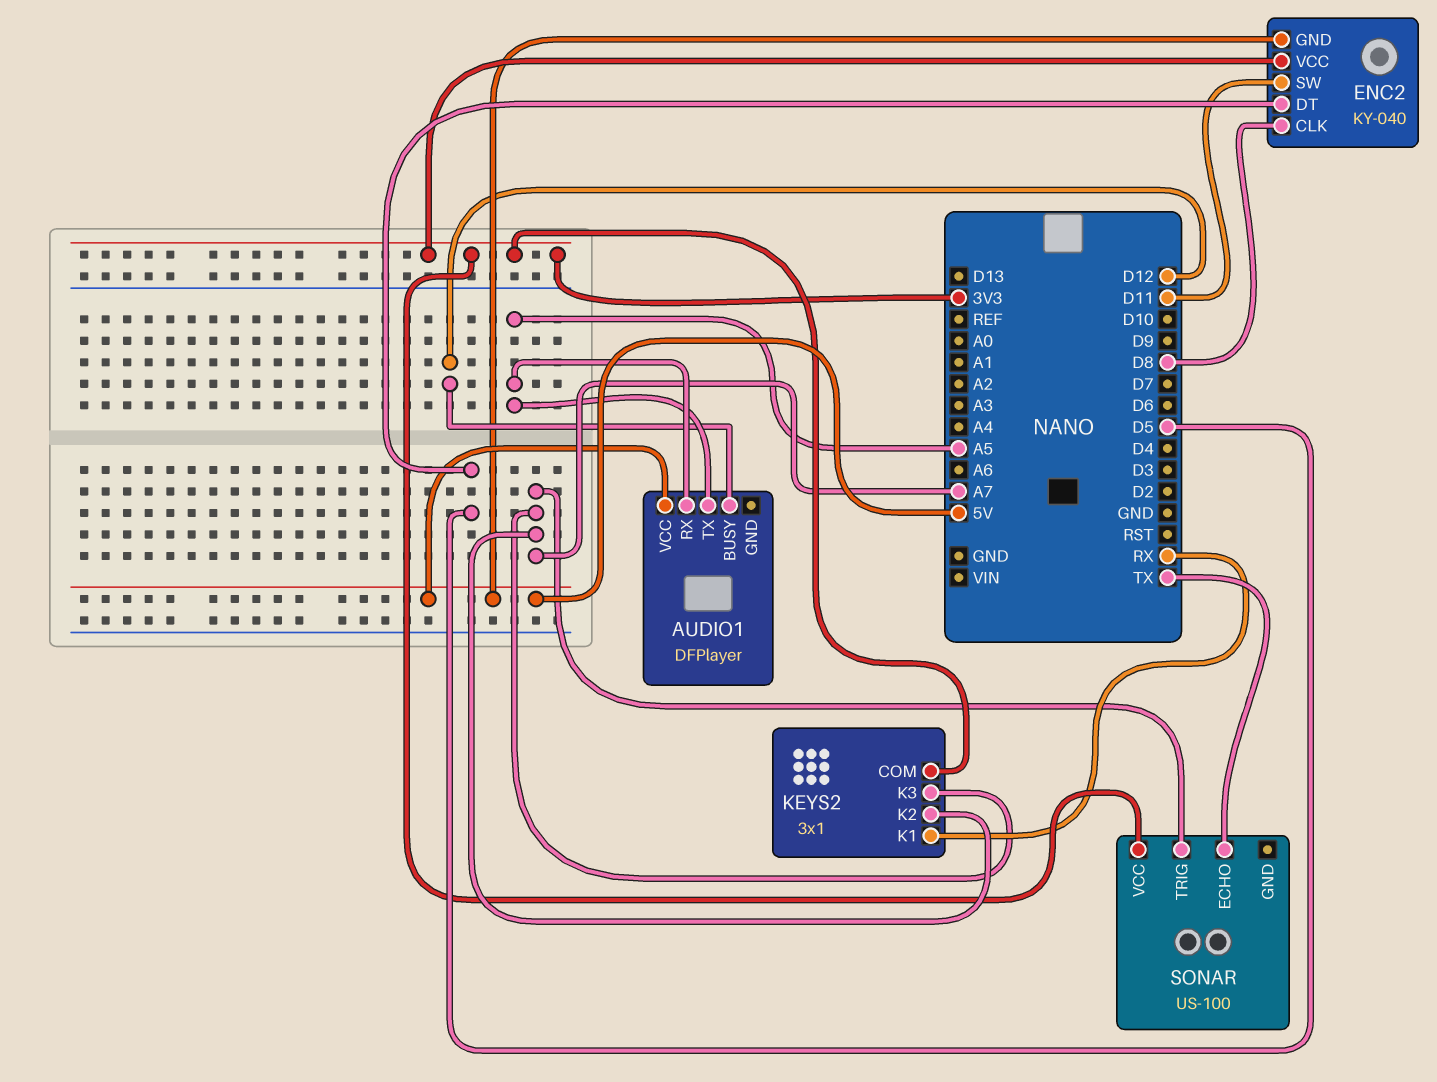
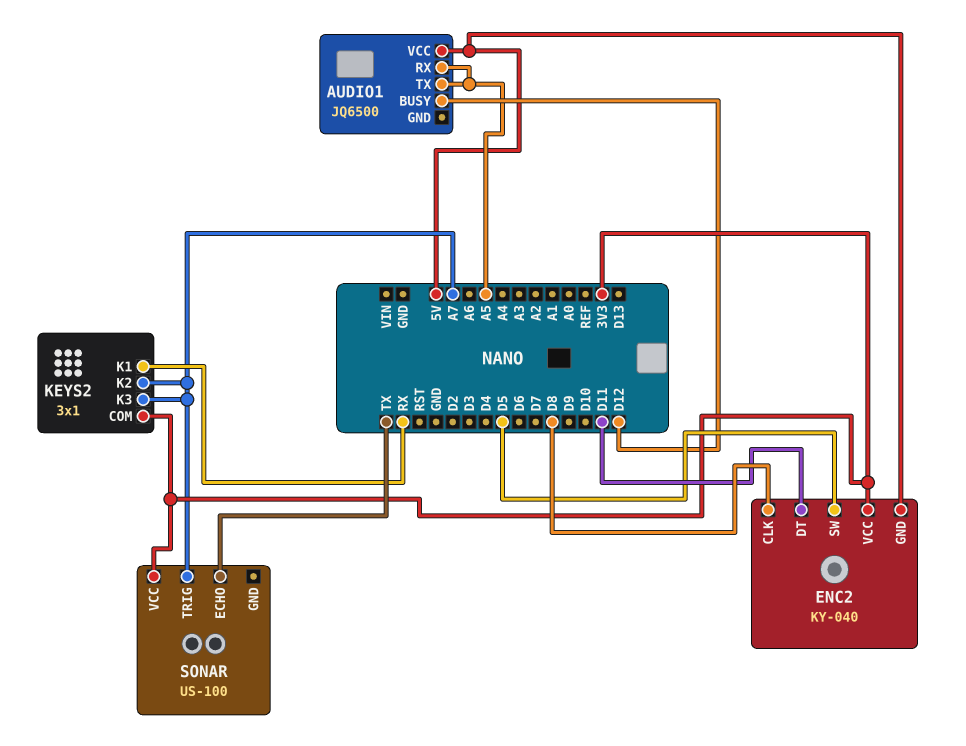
AUDIO1: DFPlayer -> JQ6500
ENC2 pin DT: D5 -> D11
ENC2 pin SW: D11 -> D5

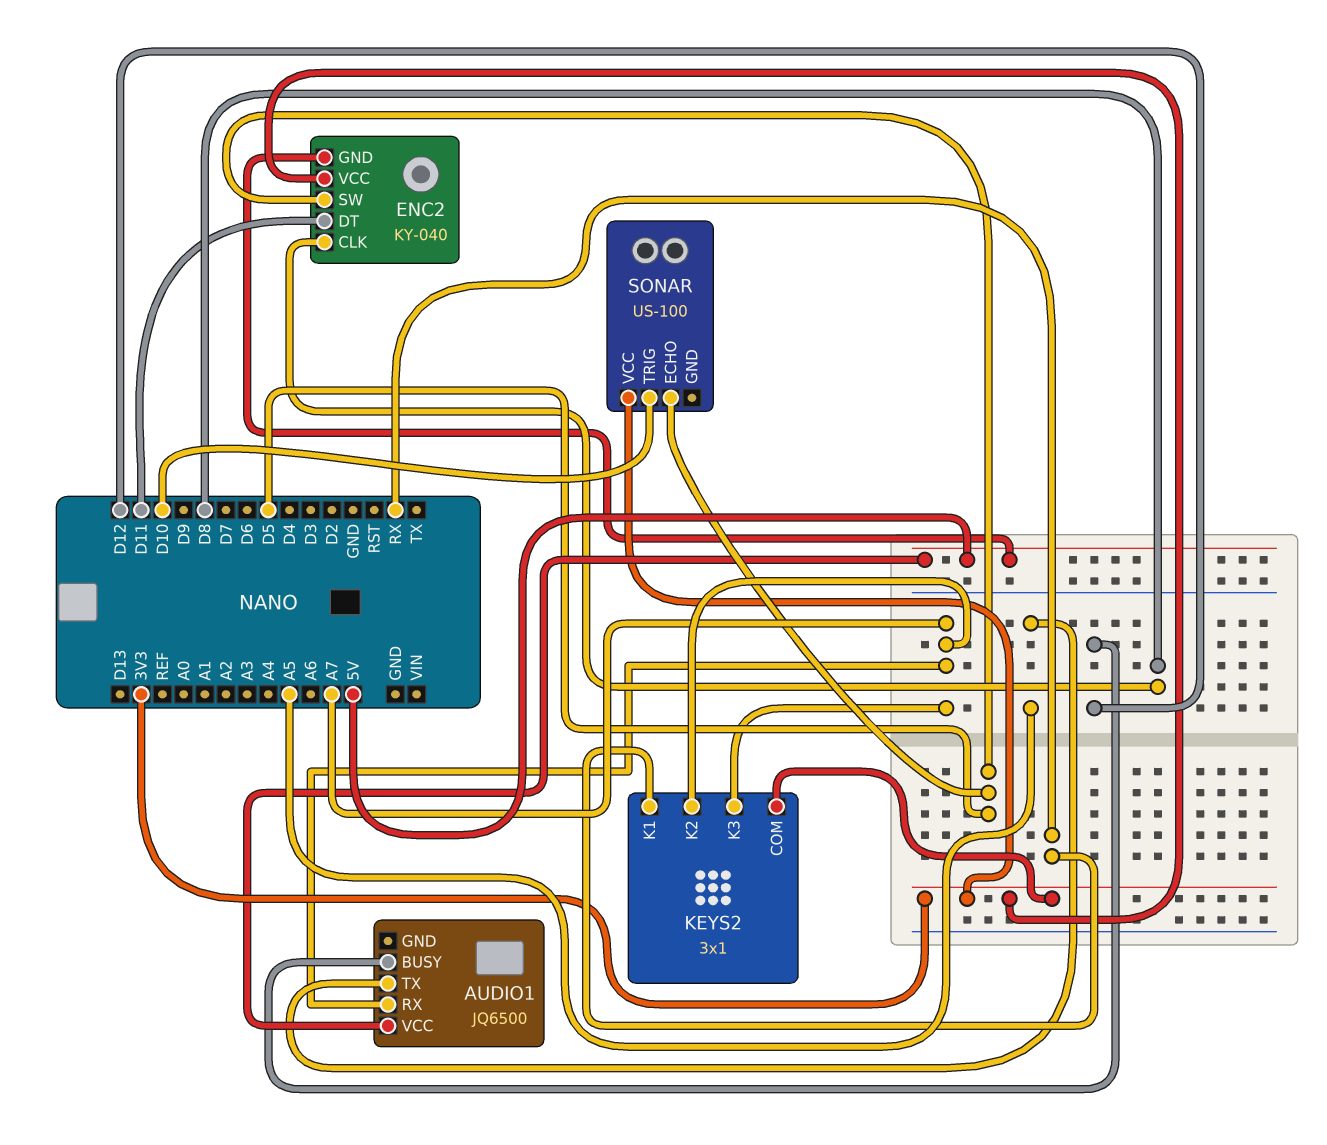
AUDIO1 pin RX: A5 -> A7
SONAR pin ECHO: TX -> D5
SONAR pin TRIG: A7 -> D10

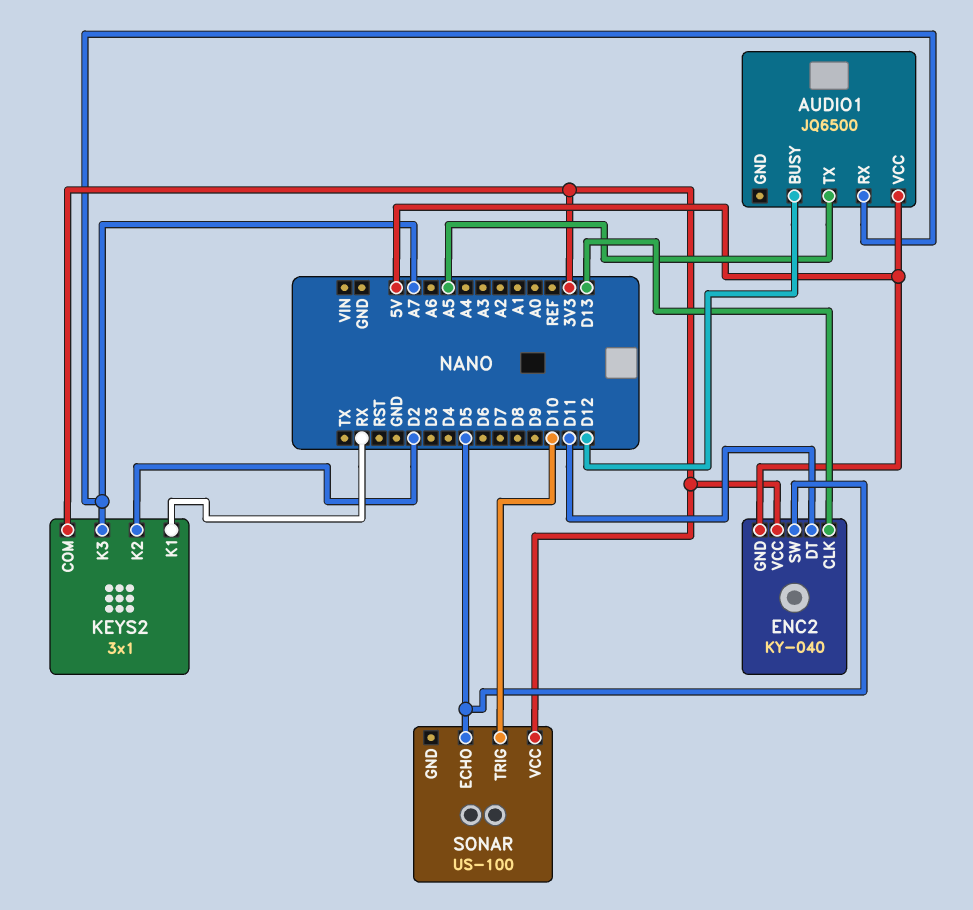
ENC2 pin CLK: D8 -> D13
KEYS2 pin K2: A7 -> D2

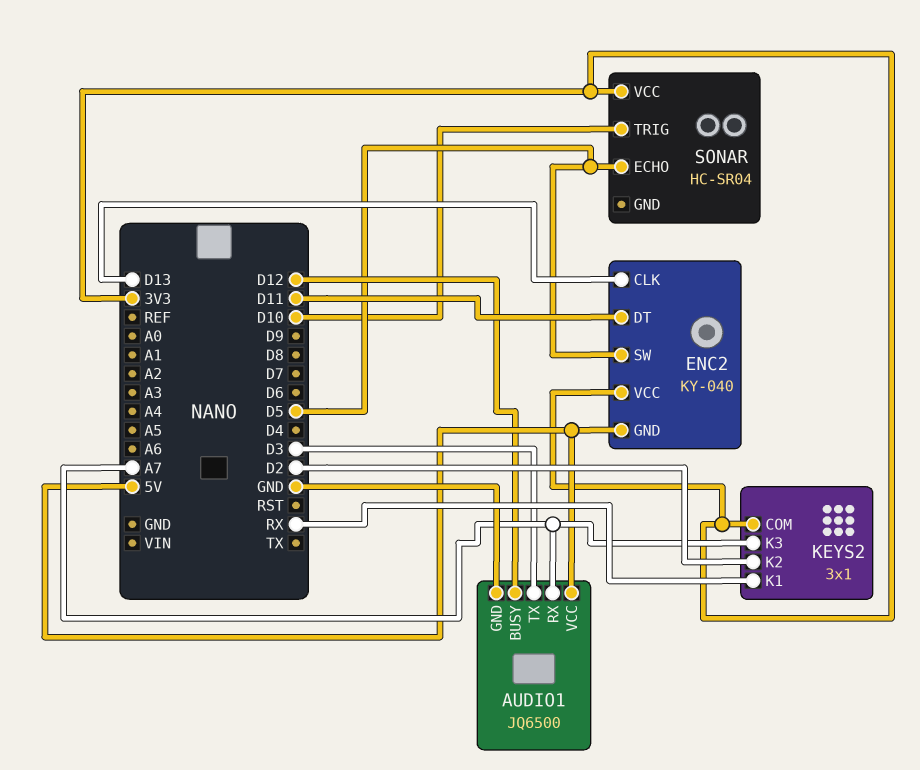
AUDIO1 pin GND: none -> GND
AUDIO1 pin TX: A5 -> D3
SONAR: US-100 -> HC-SR04

